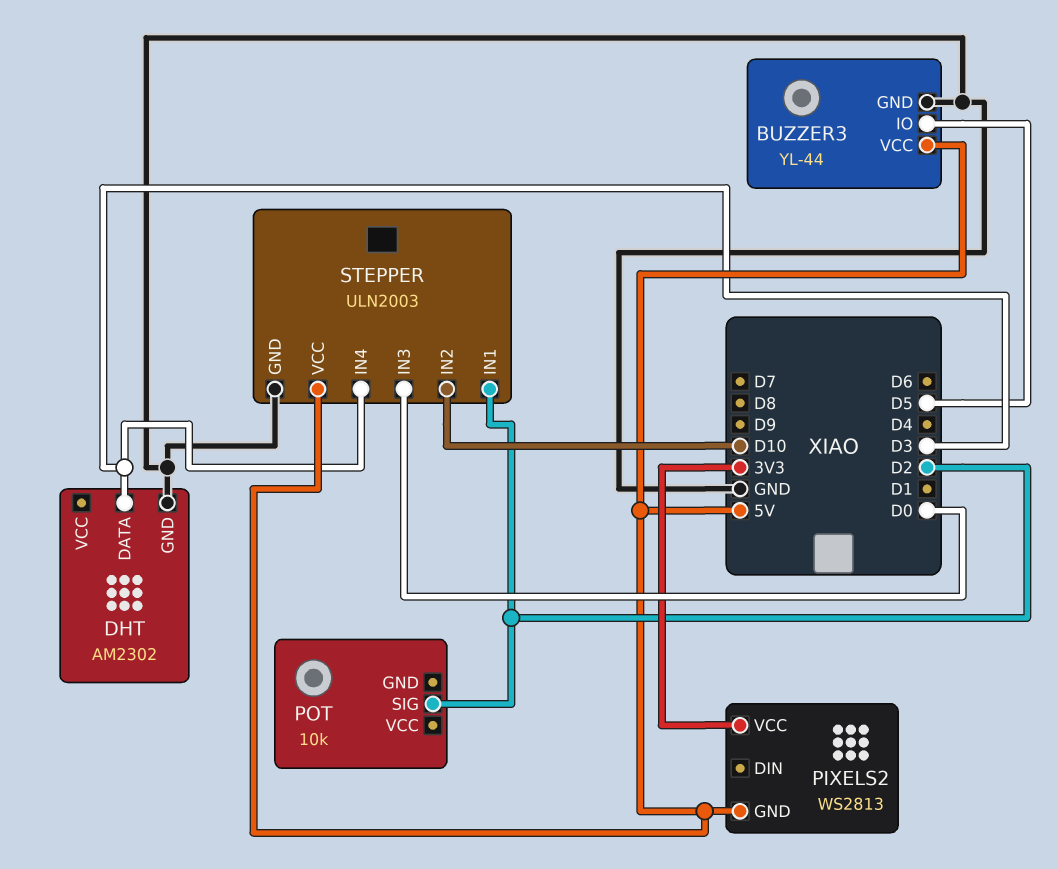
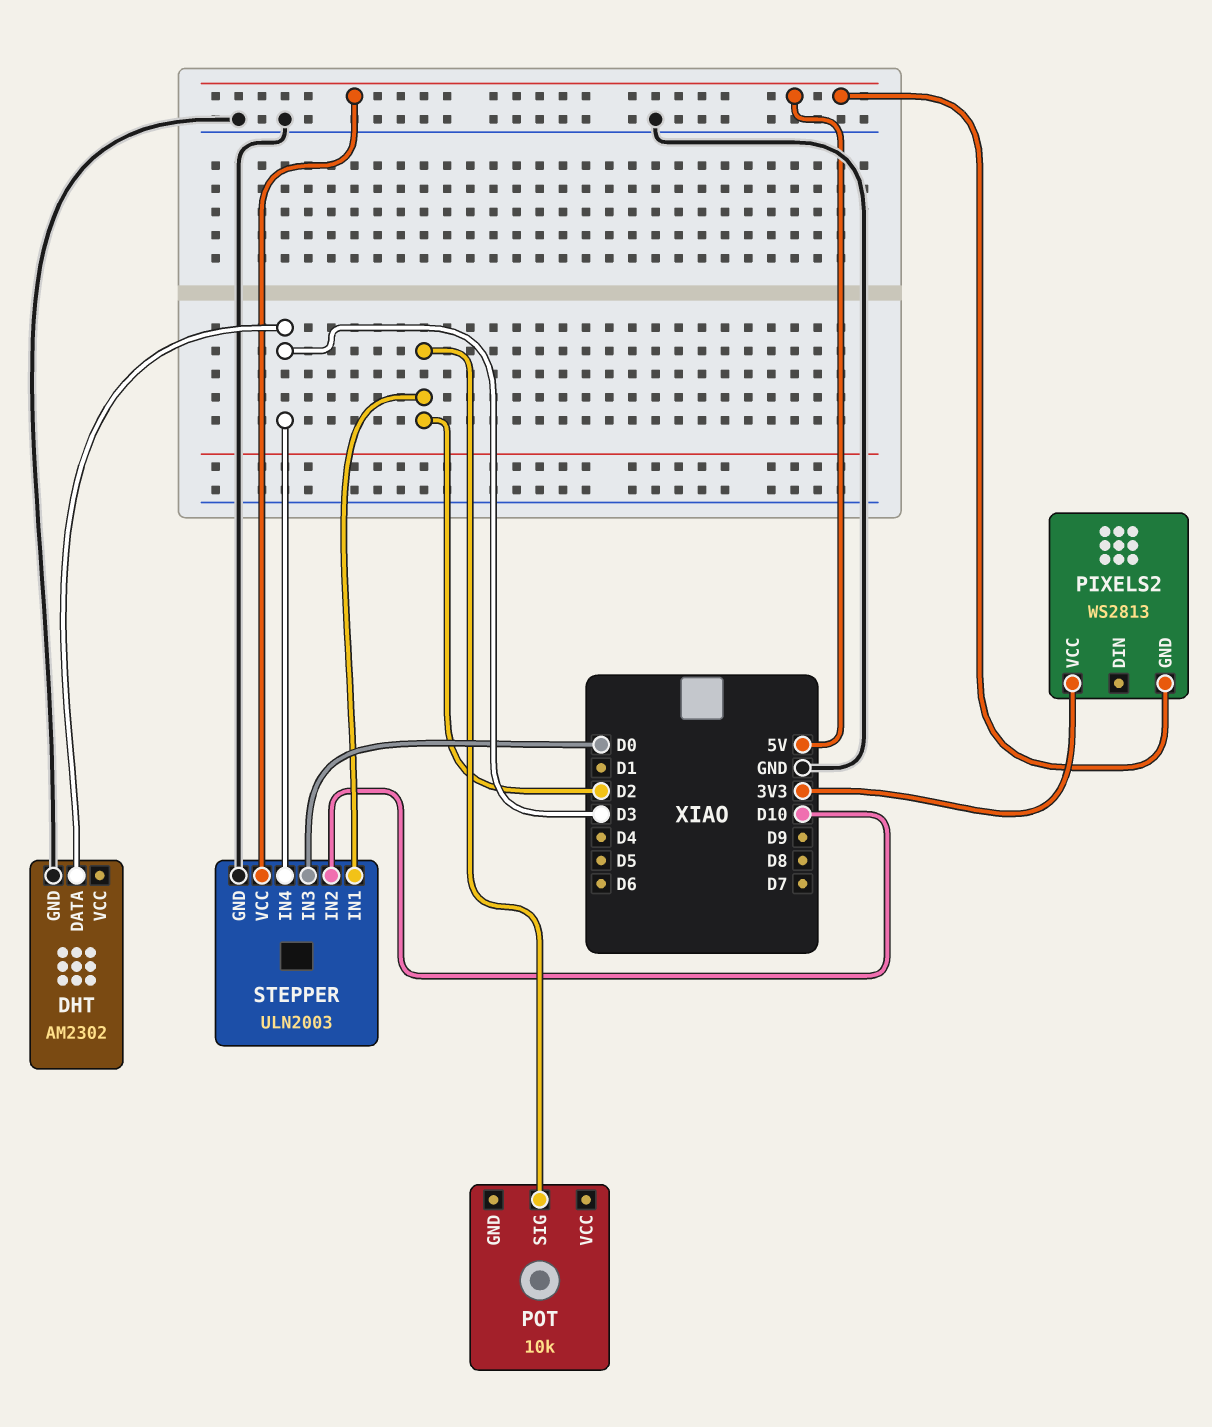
BUZZER3: YL-44 -> none
BUZZER3 pin GND: GND -> none
BUZZER3 pin IO: D5 -> none
BUZZER3 pin VCC: 5V -> none

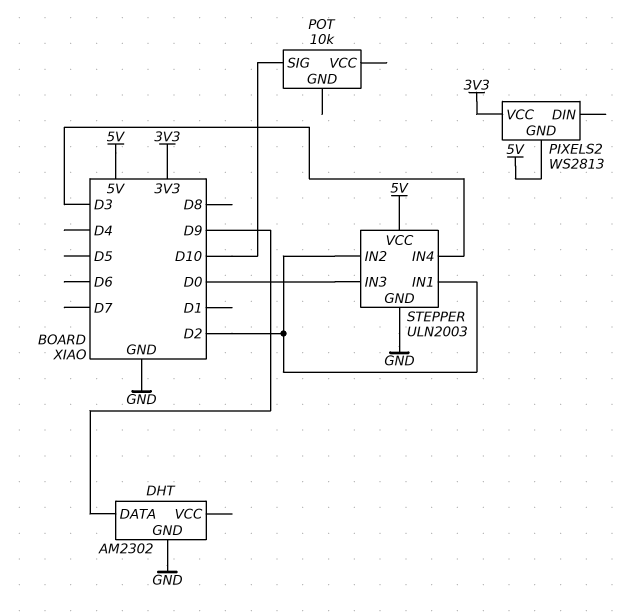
DHT pin DATA: D3 -> D9
POT pin SIG: D2 -> D10
STEPPER pin IN2: D10 -> D2

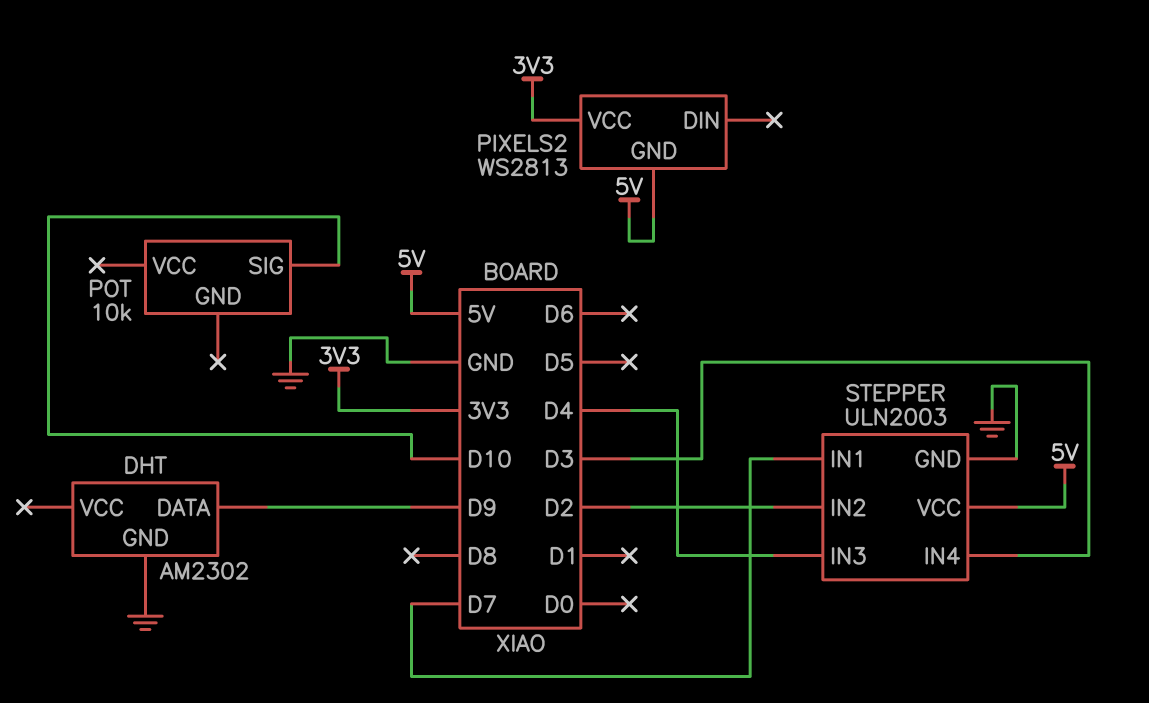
STEPPER pin IN1: D2 -> D7
STEPPER pin IN3: D0 -> D4

